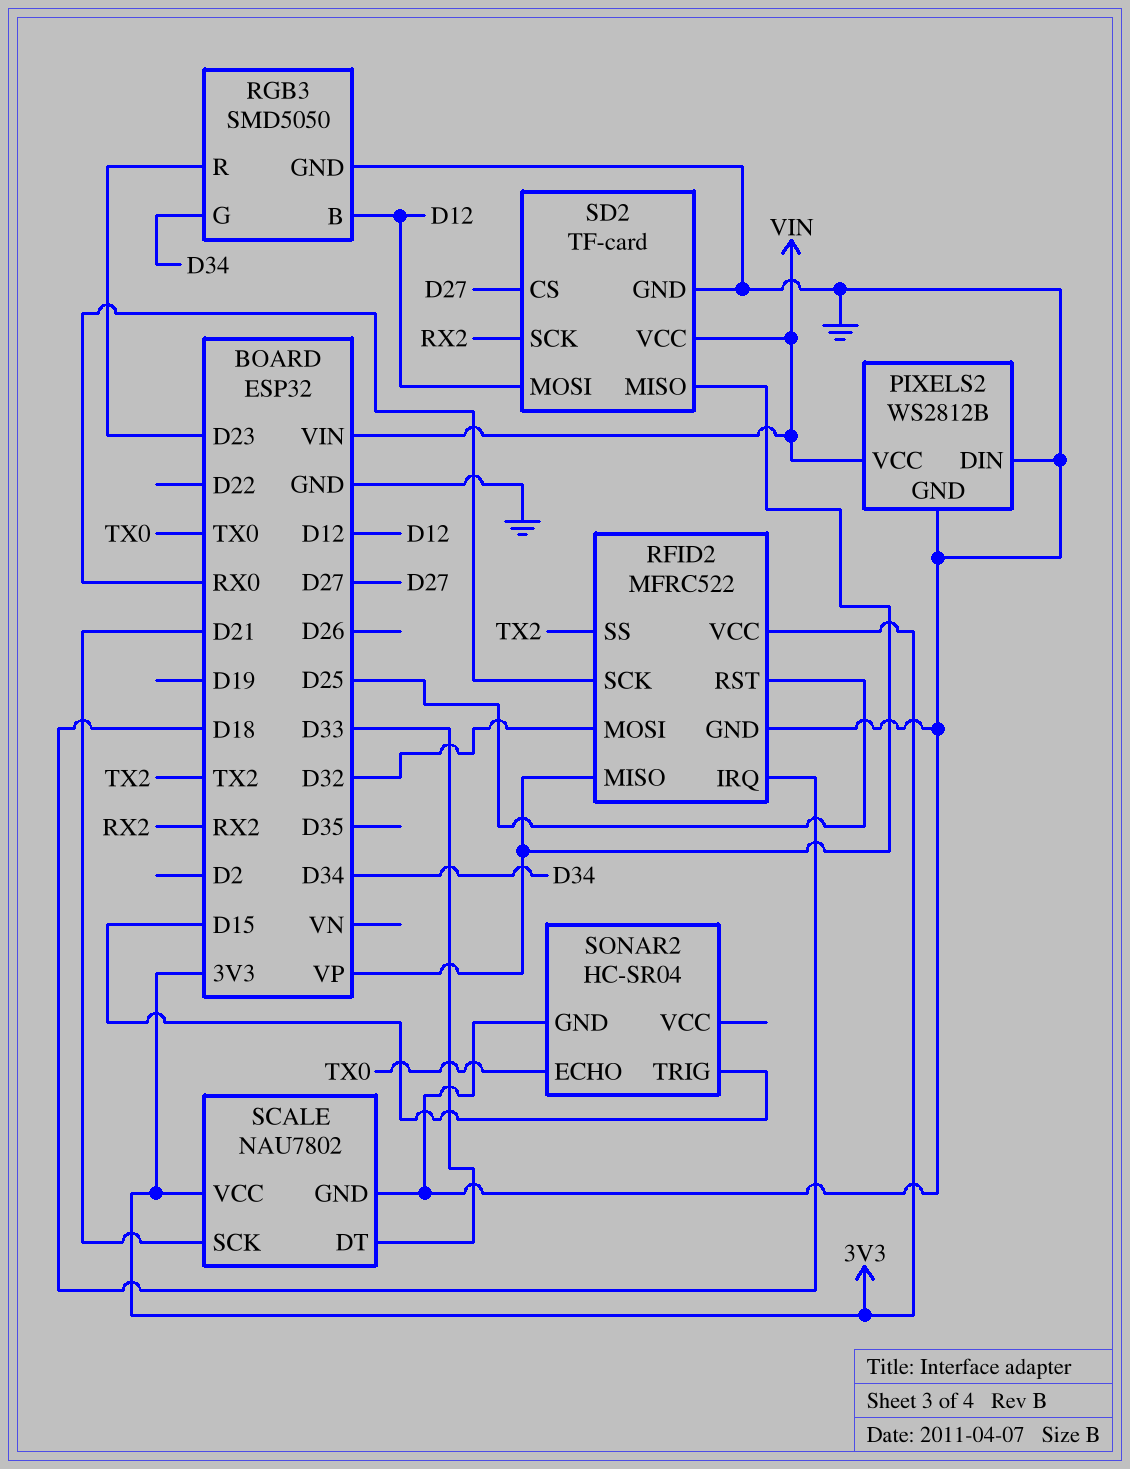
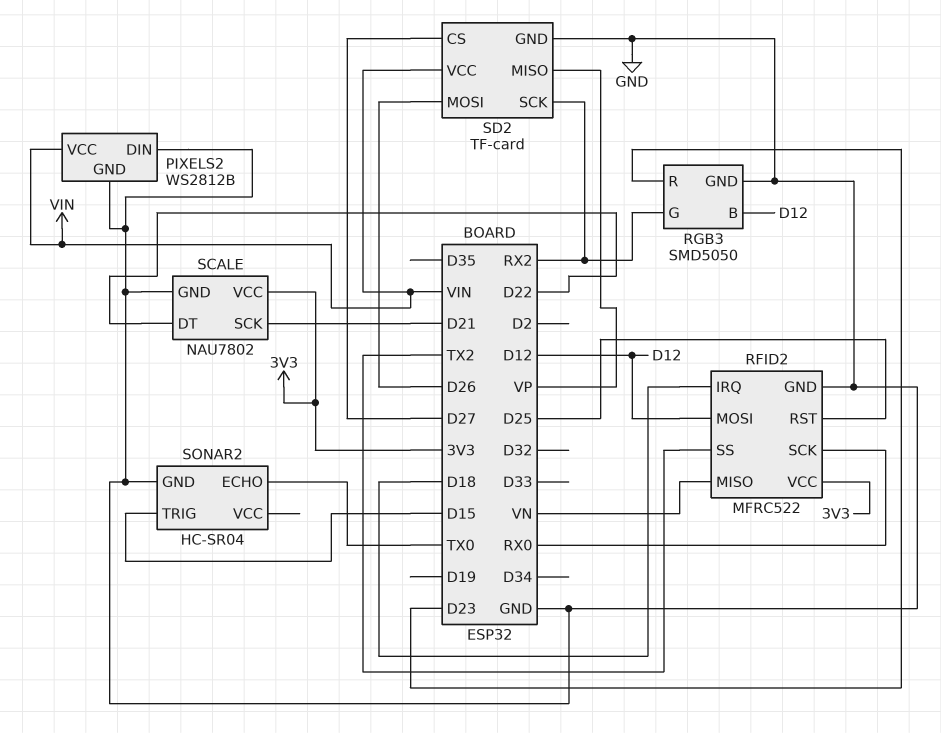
RFID2 pin MISO: VP -> VN
RFID2 pin MOSI: D32 -> D12
RGB3 pin G: D34 -> RX2
SCALE pin DT: D33 -> D22
SD2 pin MOSI: D12 -> D26

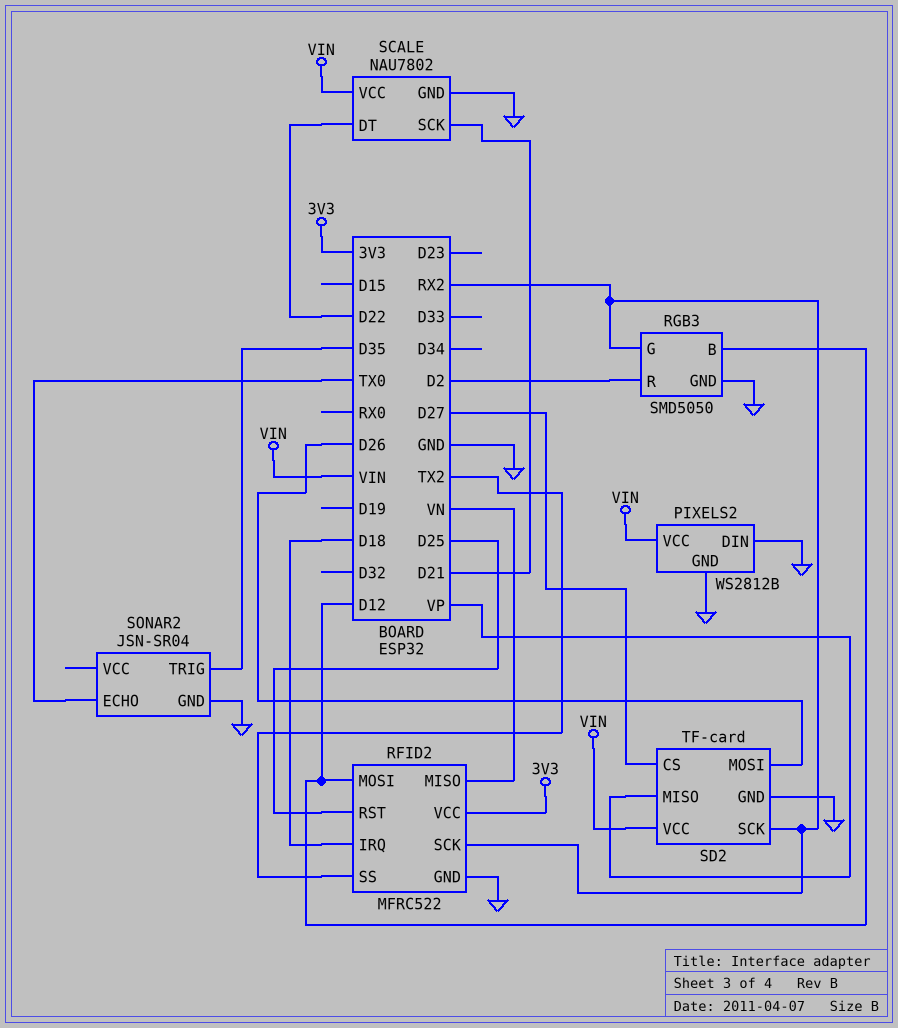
RFID2 pin SCK: RX0 -> RX2
RGB3 pin R: D23 -> D2
SCALE pin VCC: 3V3 -> VIN
SONAR2: HC-SR04 -> JSN-SR04
SONAR2 pin TRIG: D15 -> D35

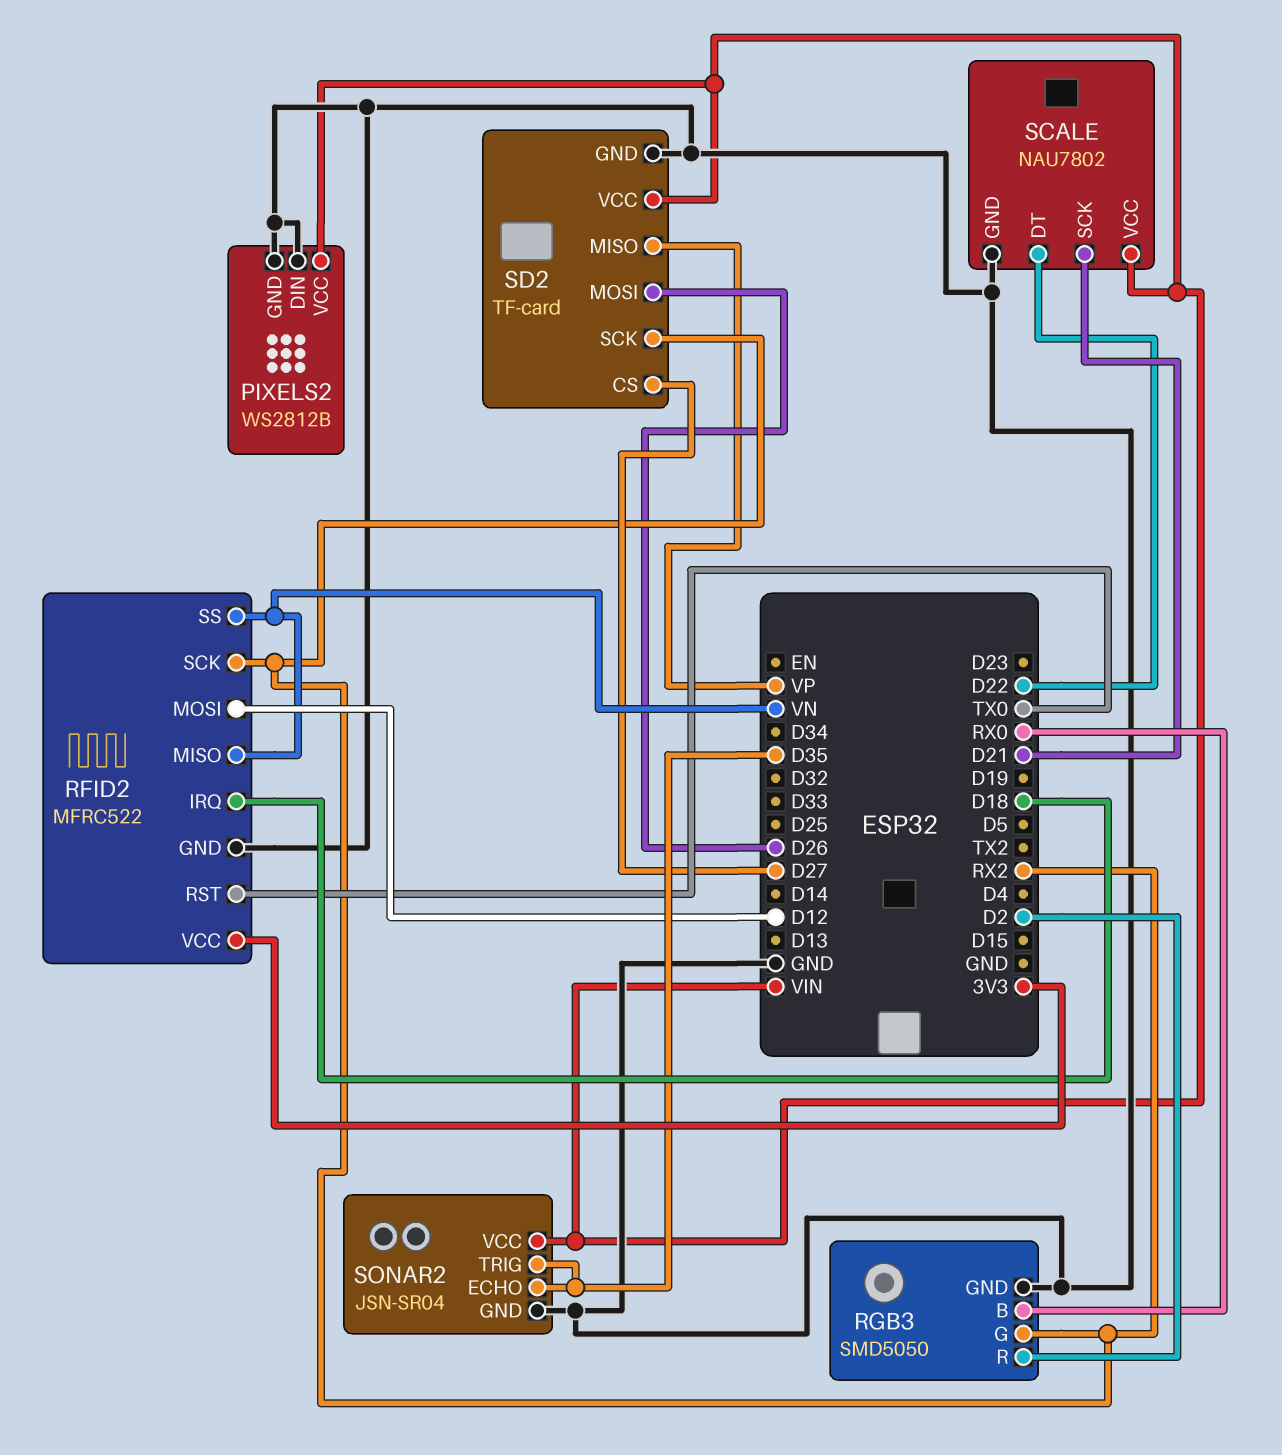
RFID2 pin RST: D25 -> TX0
RFID2 pin SS: TX2 -> VN
RGB3 pin B: D12 -> RX0
SONAR2 pin ECHO: TX0 -> D35
SONAR2 pin VCC: none -> VIN

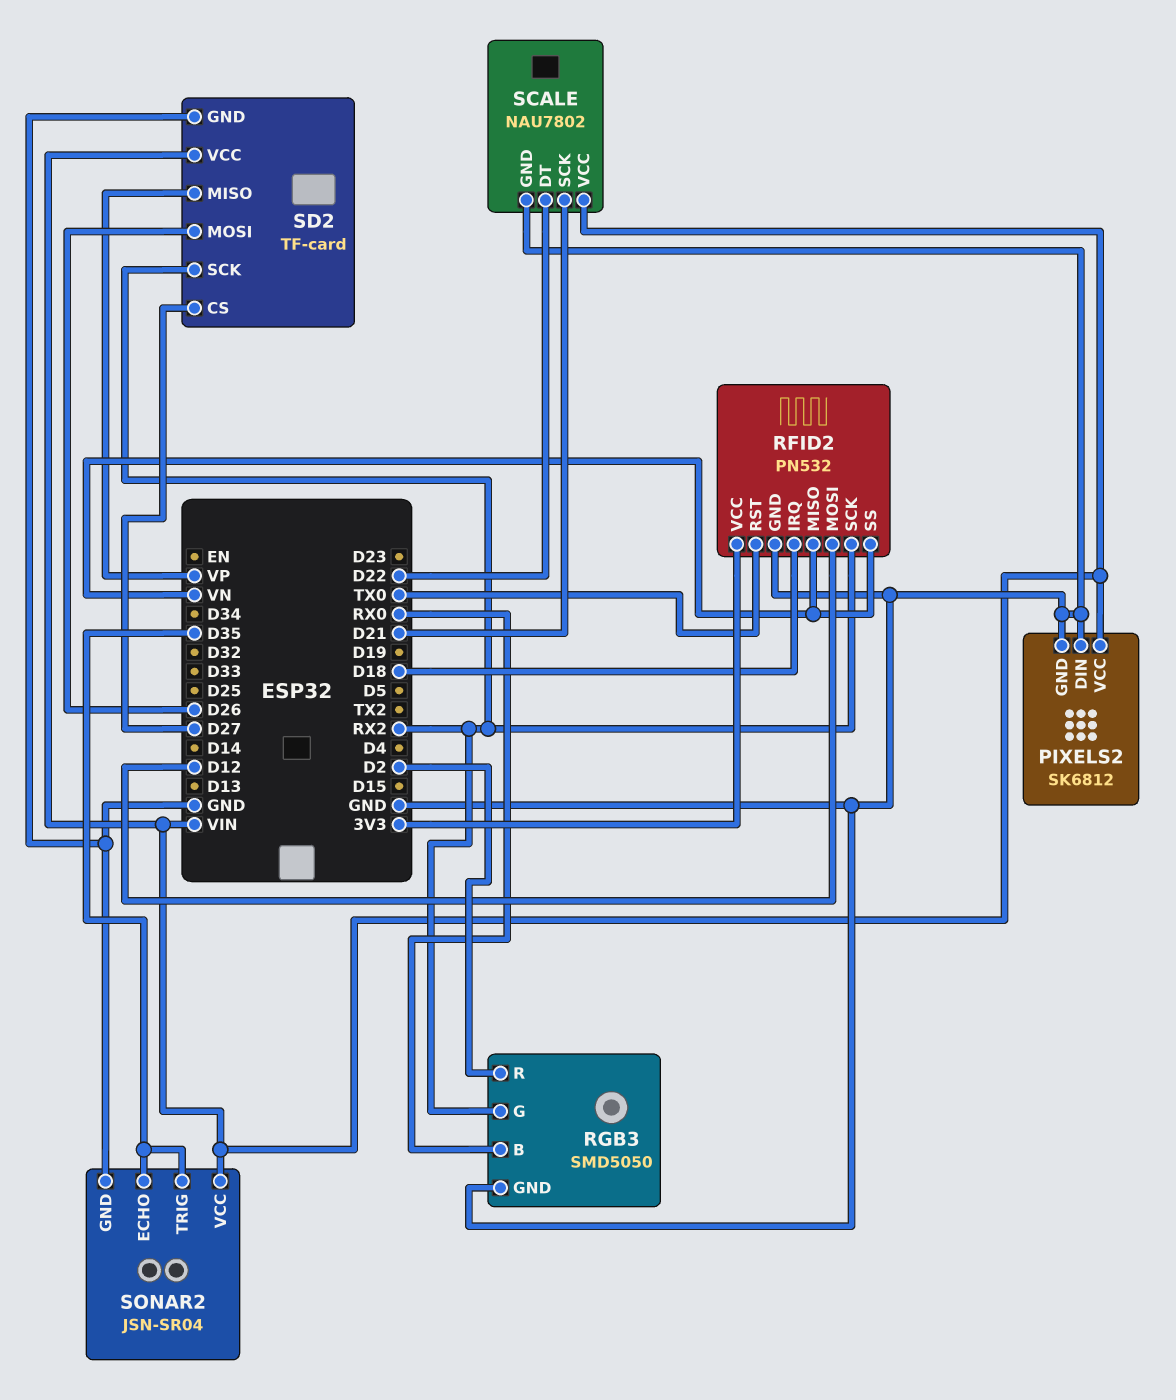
PIXELS2: WS2812B -> SK6812
RFID2: MFRC522 -> PN532

